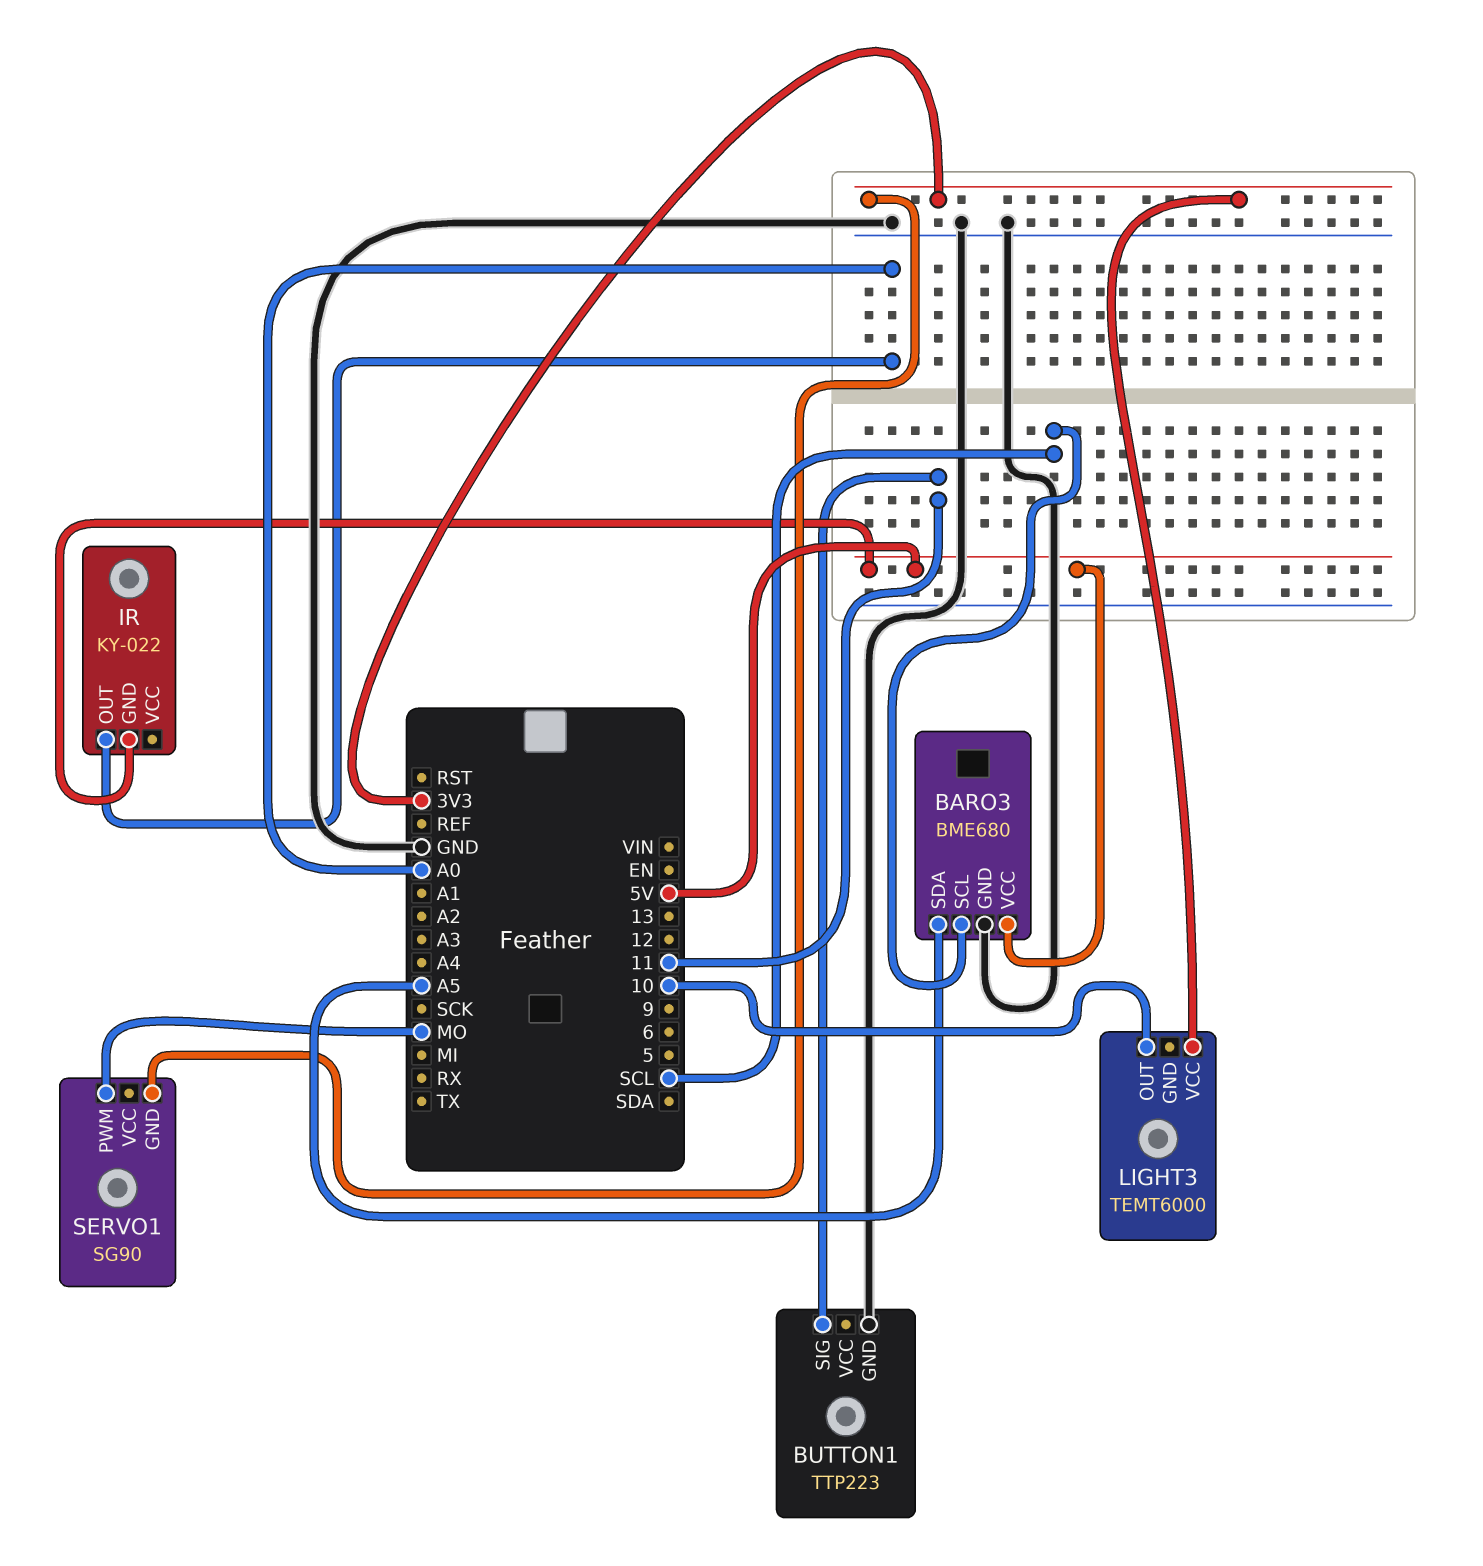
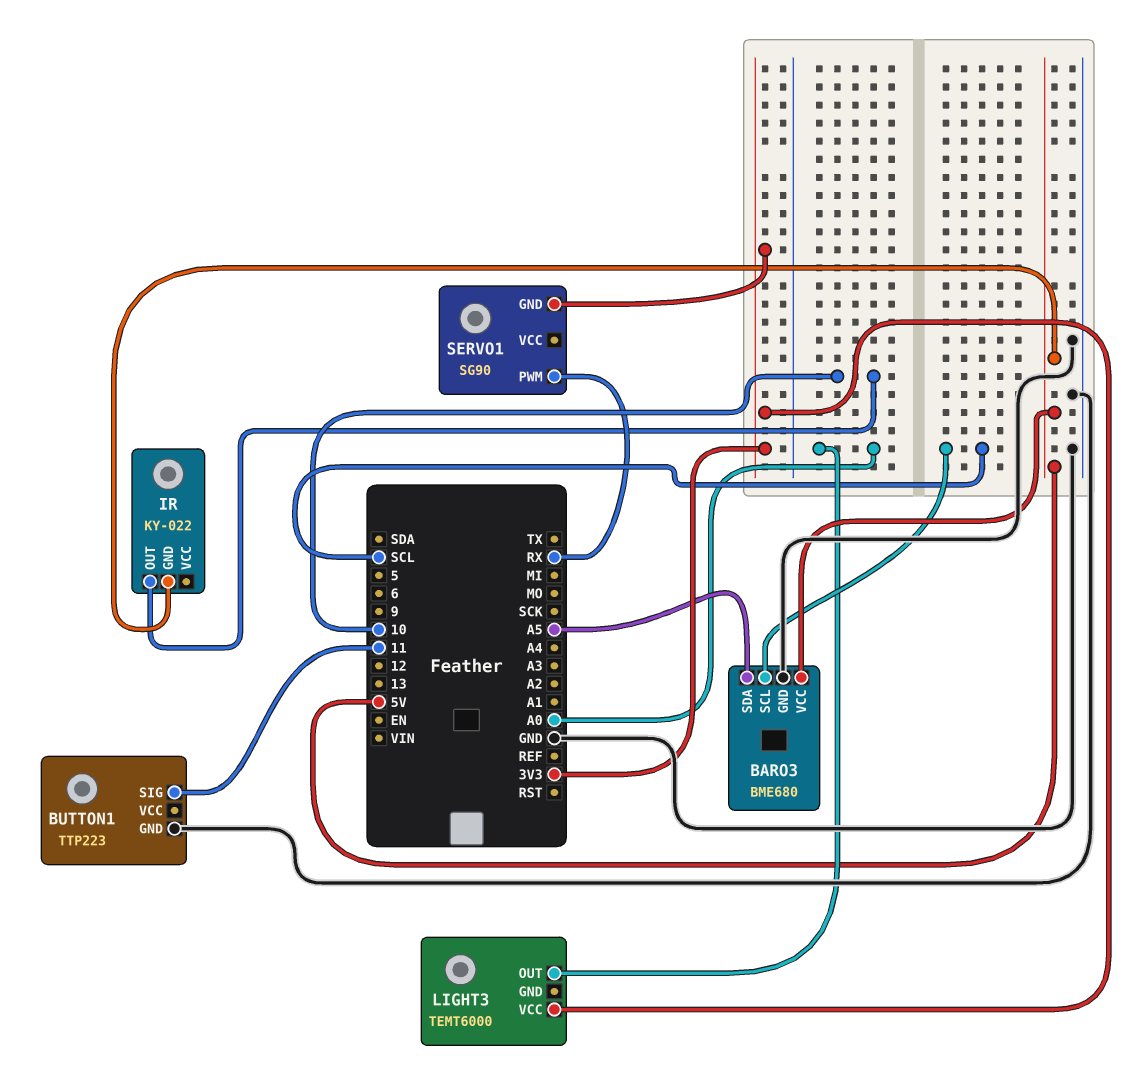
IR pin OUT: A0 -> 10
LIGHT3 pin OUT: 10 -> A0
SERVO1 pin PWM: MO -> RX

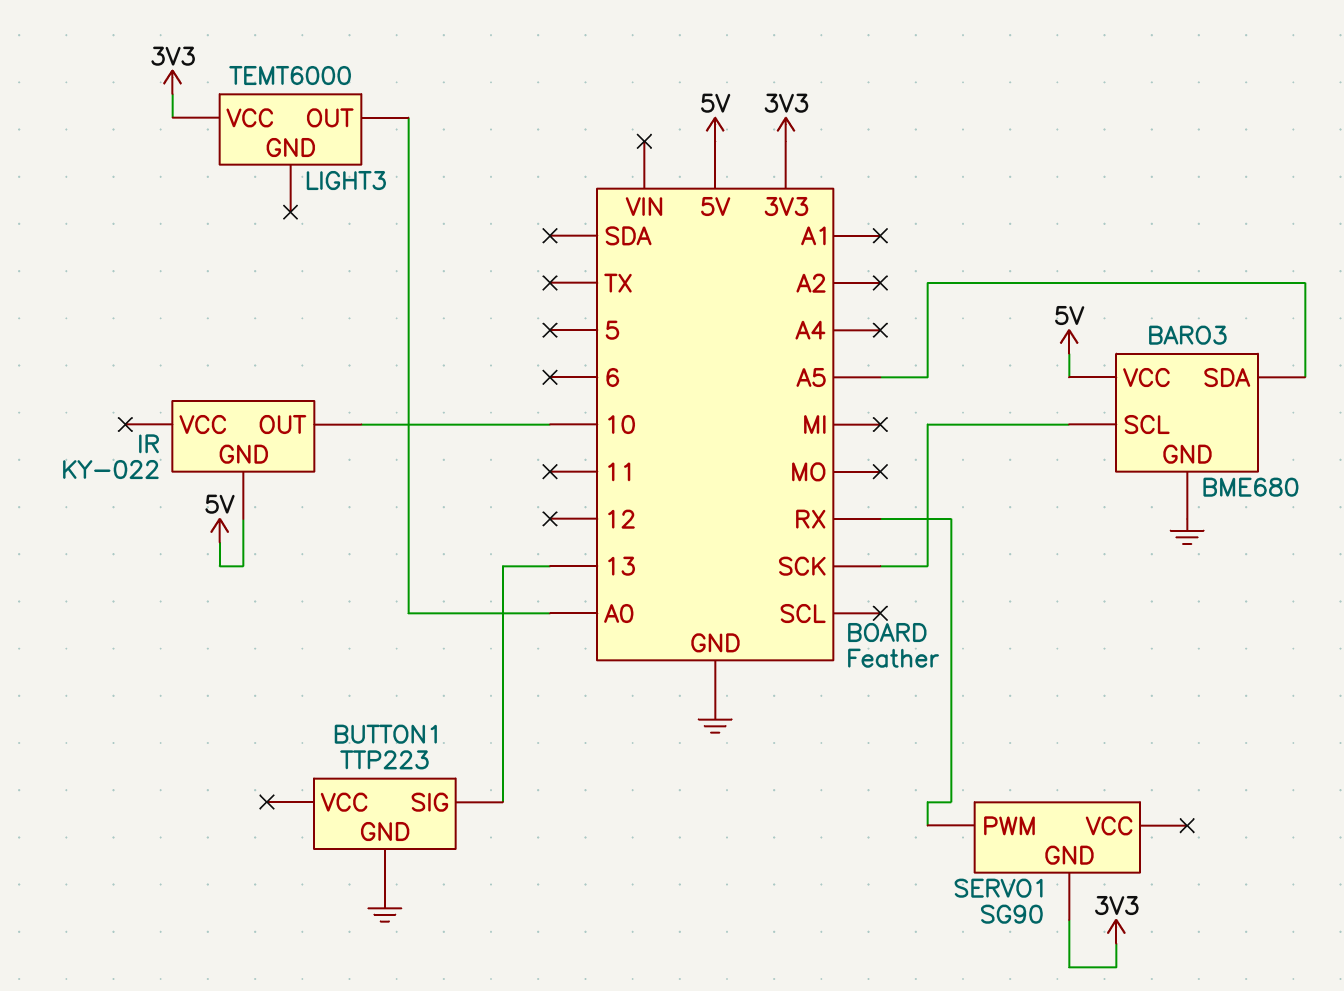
BARO3 pin SCL: SCL -> SCK
BUTTON1 pin SIG: 11 -> 13

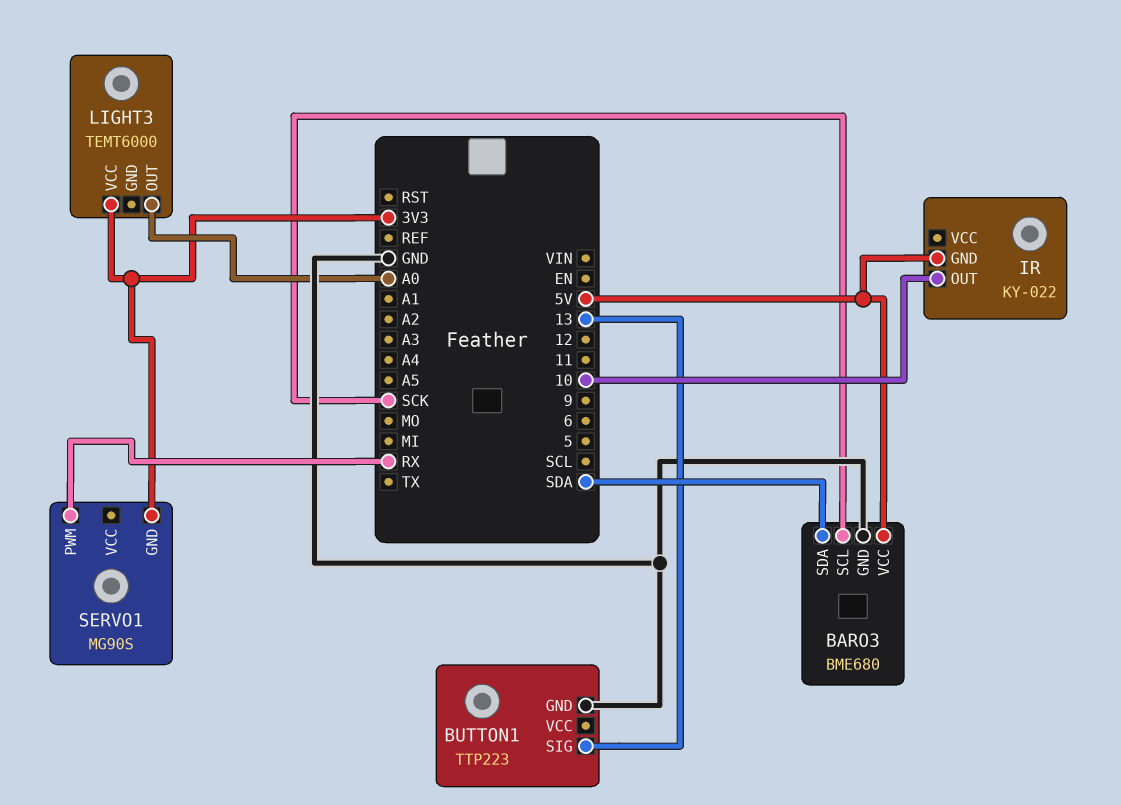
BARO3 pin SDA: A5 -> SDA
SERVO1: SG90 -> MG90S

